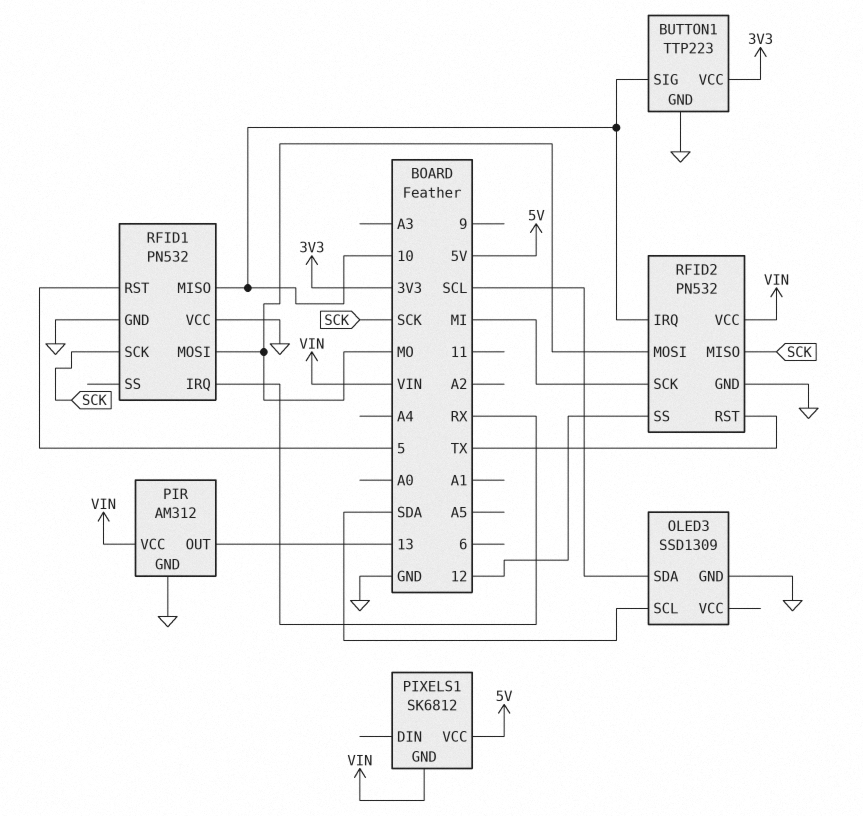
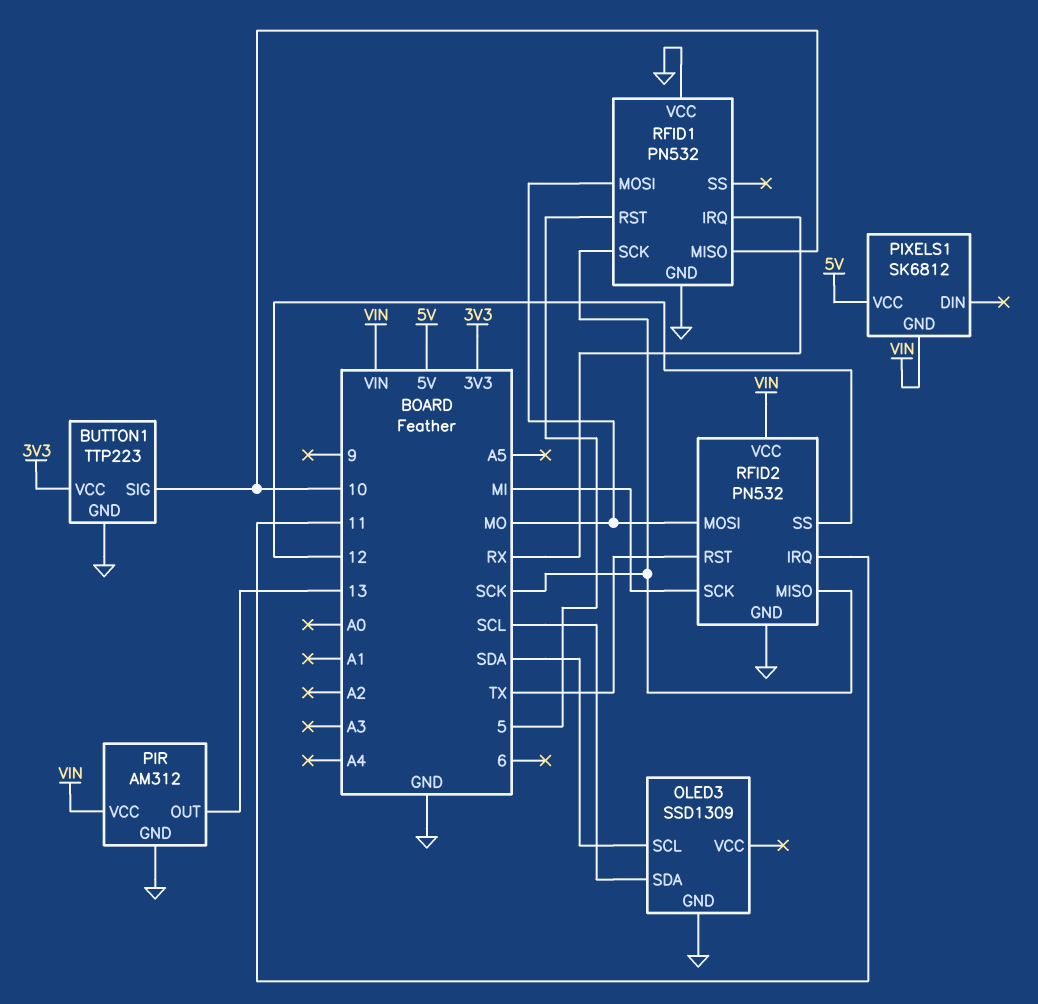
RFID2 pin IRQ: 10 -> 11

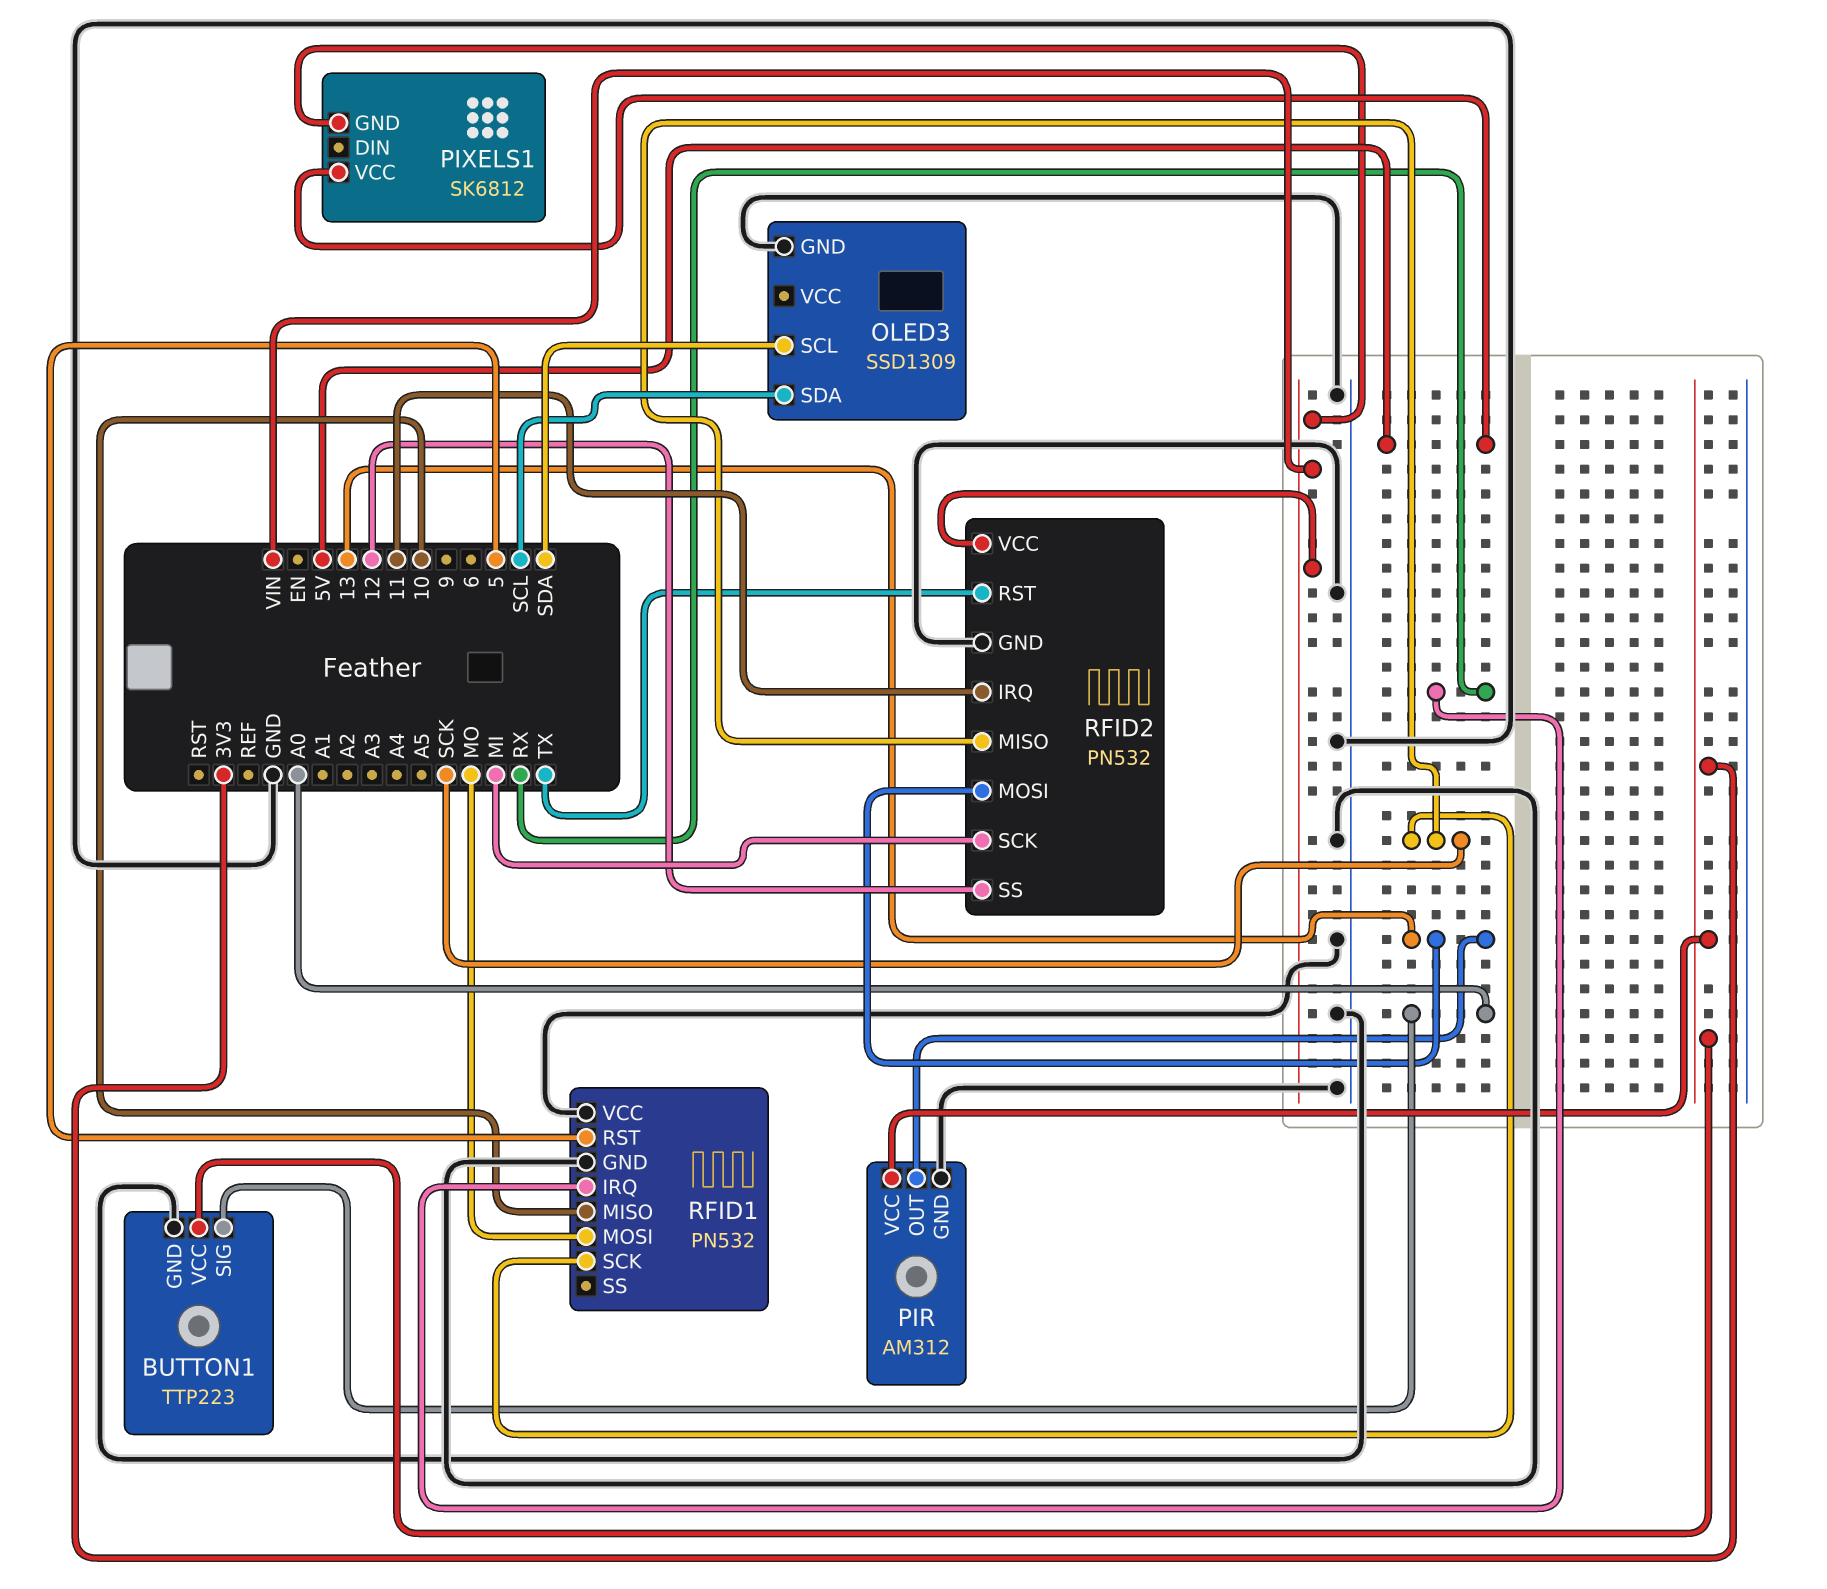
BUTTON1 pin SIG: 10 -> A0
PIR pin VCC: VIN -> 3V3
RFID2 pin MOSI: MO -> 13

